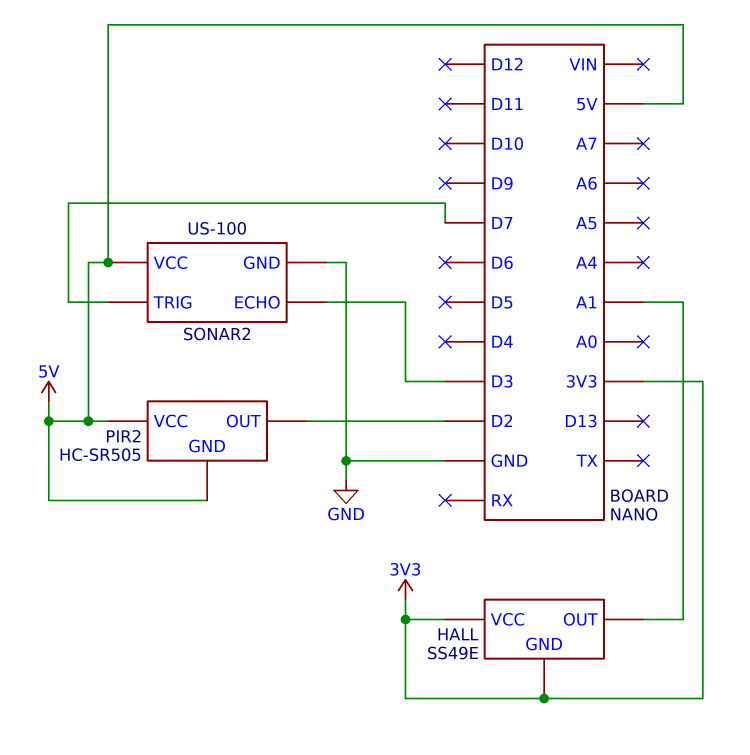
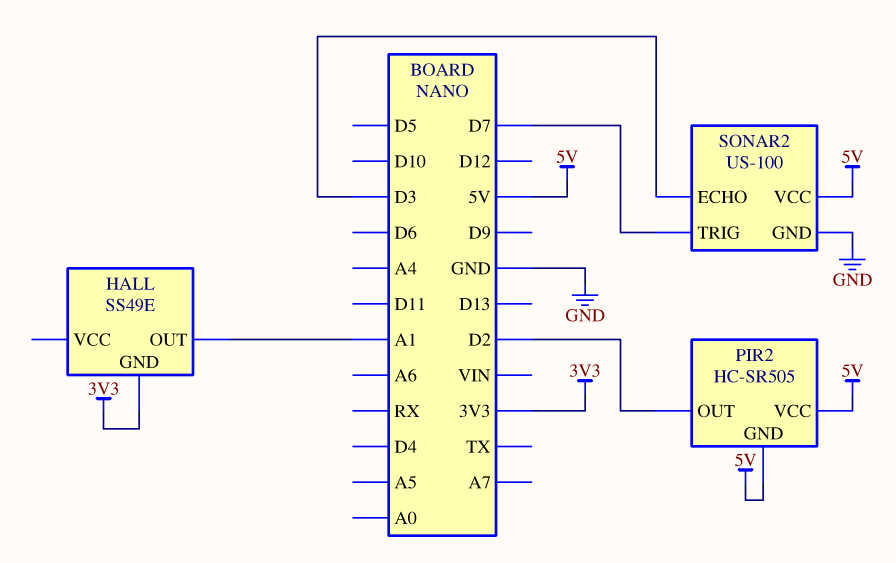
HALL pin VCC: 3V3 -> none

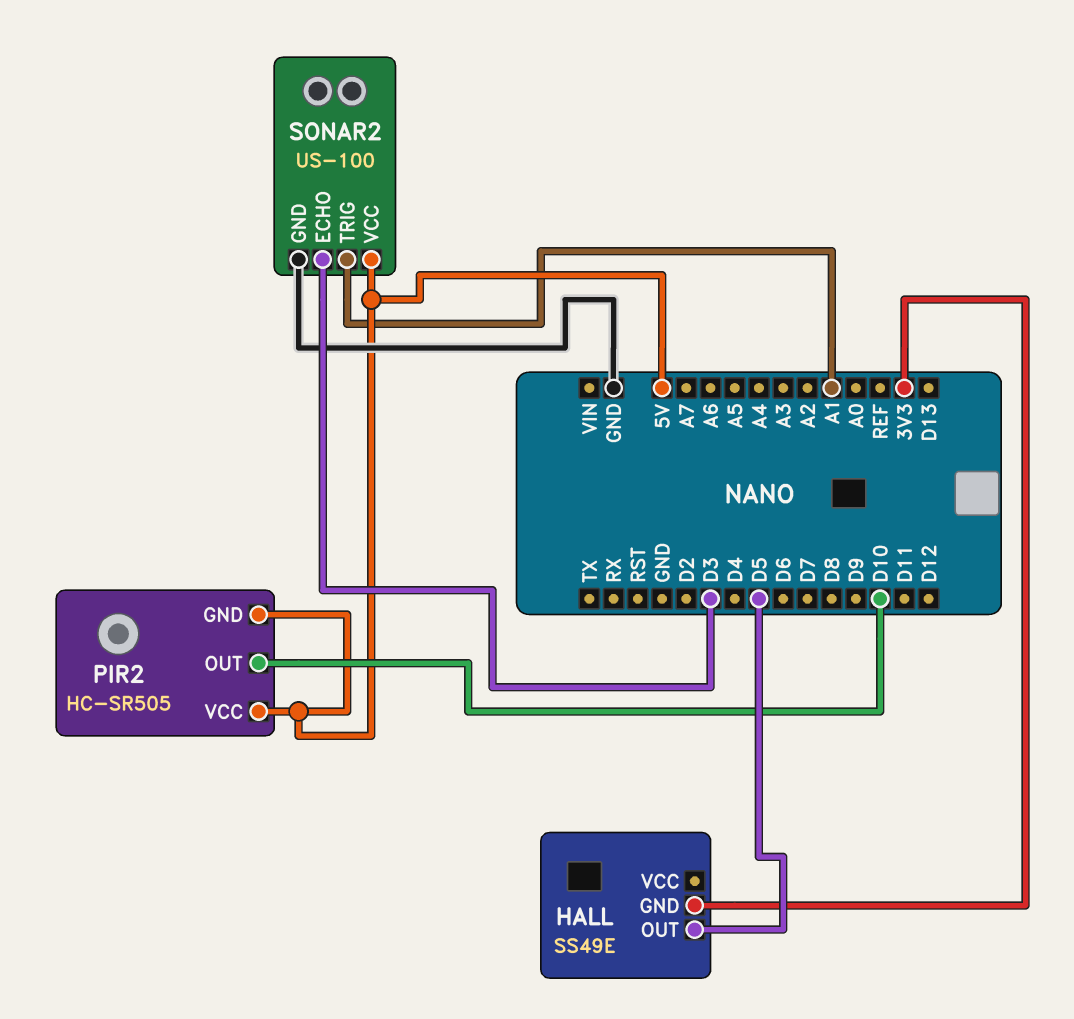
HALL pin OUT: A1 -> D5
PIR2 pin OUT: D2 -> D10
SONAR2 pin TRIG: D7 -> A1

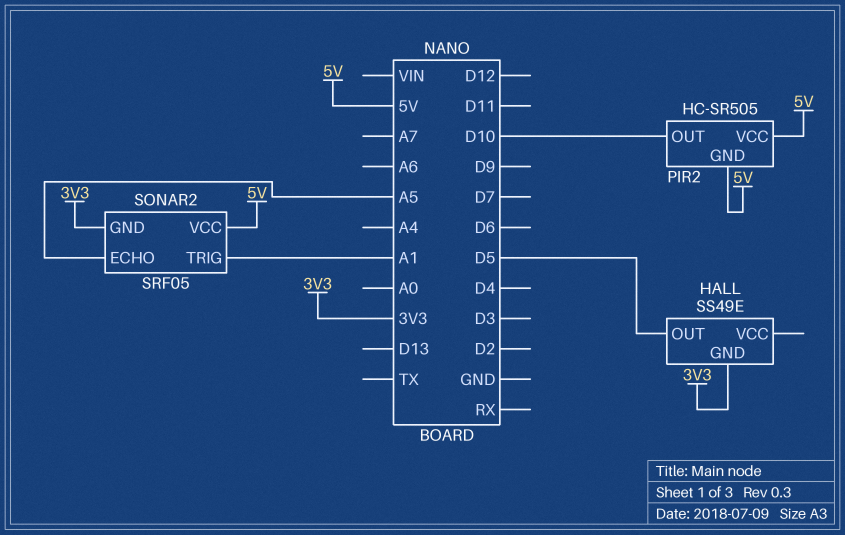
SONAR2: US-100 -> SRF05
SONAR2 pin ECHO: D3 -> A5
SONAR2 pin GND: GND -> 3V3

